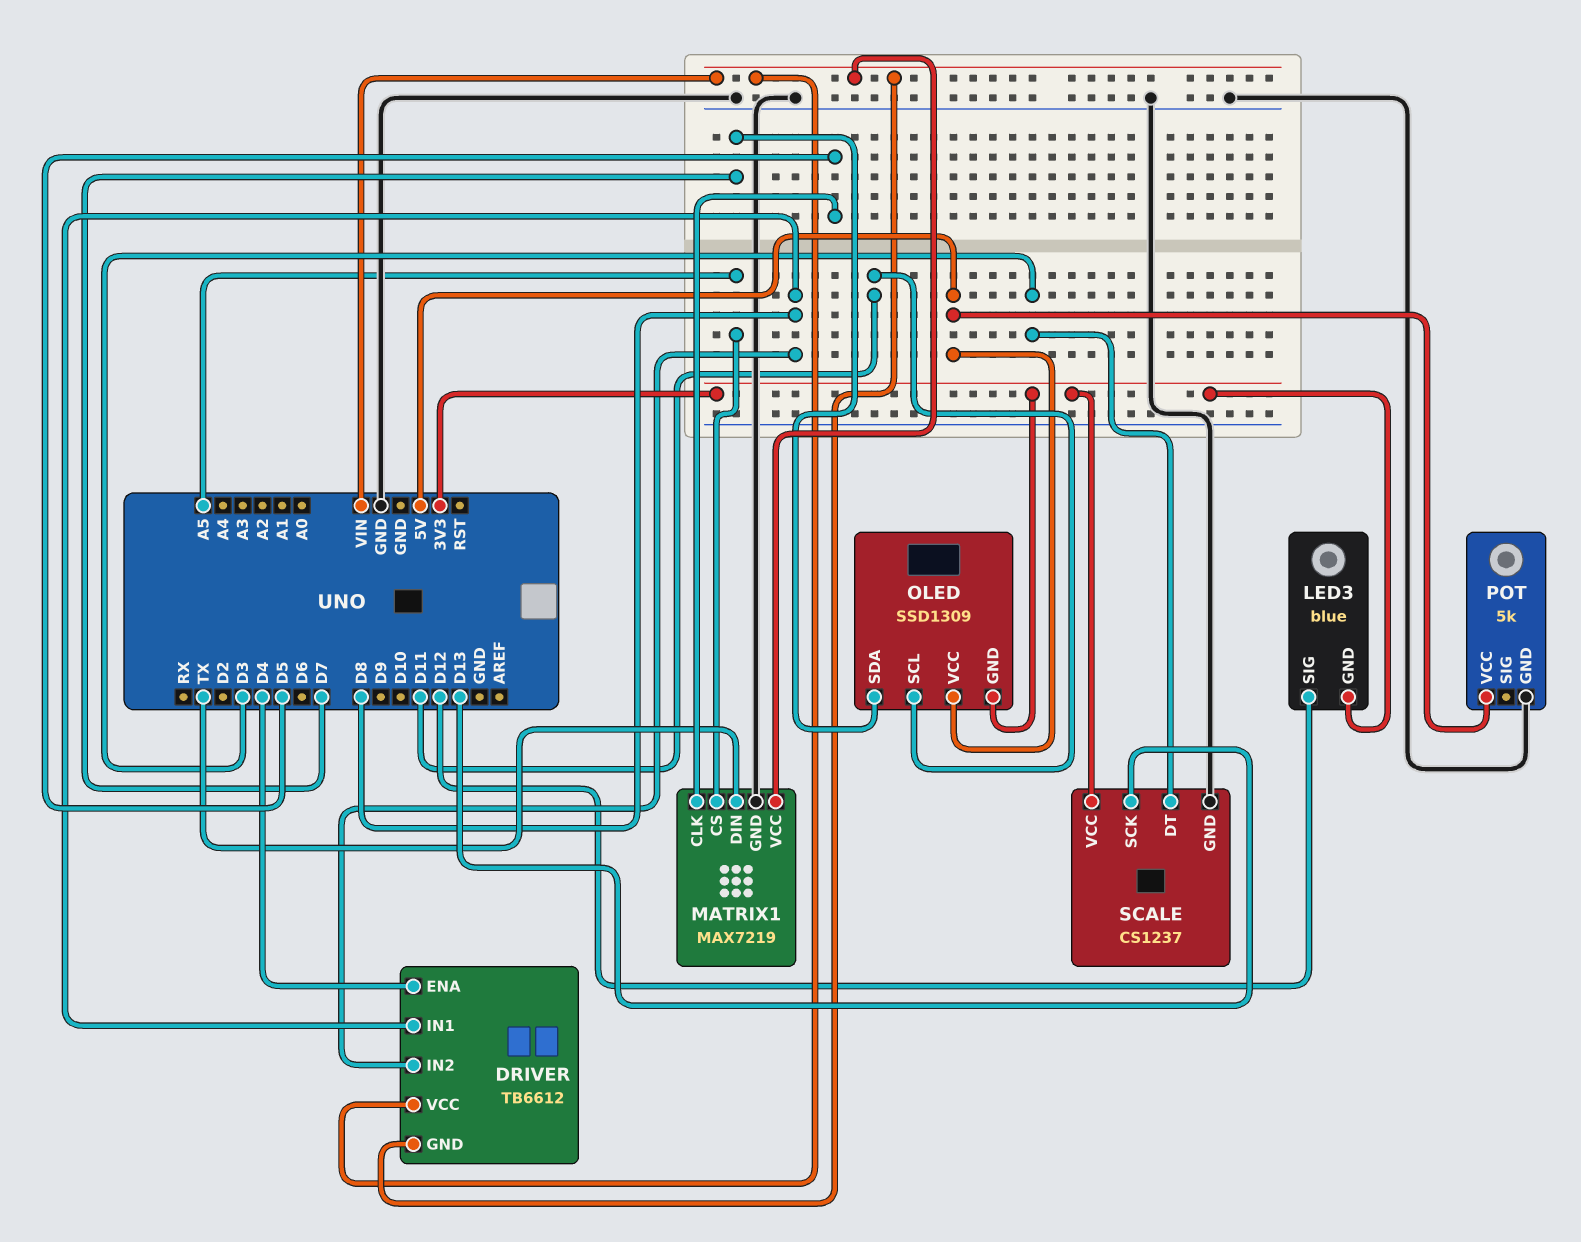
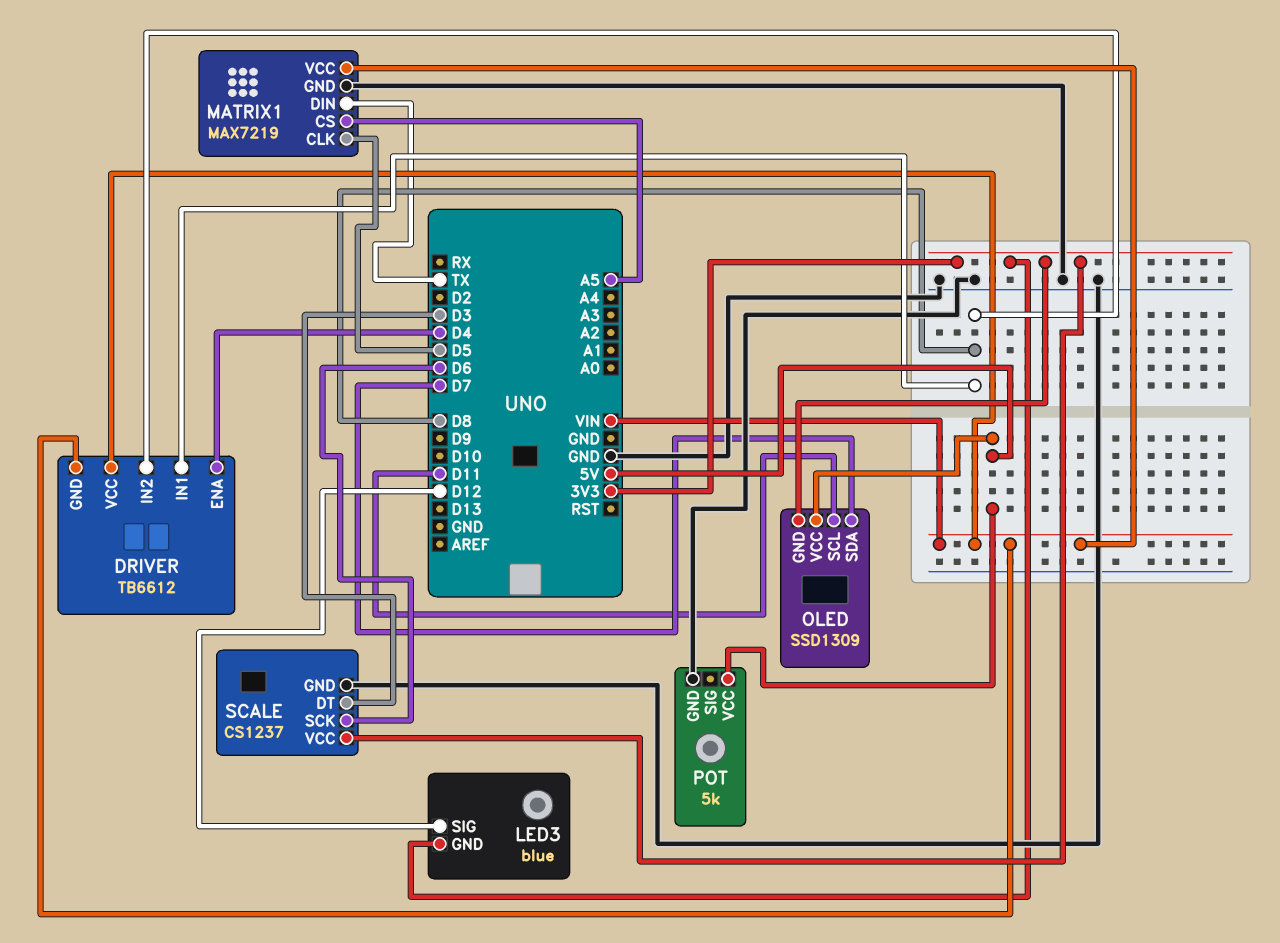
SCALE pin SCK: D13 -> D6

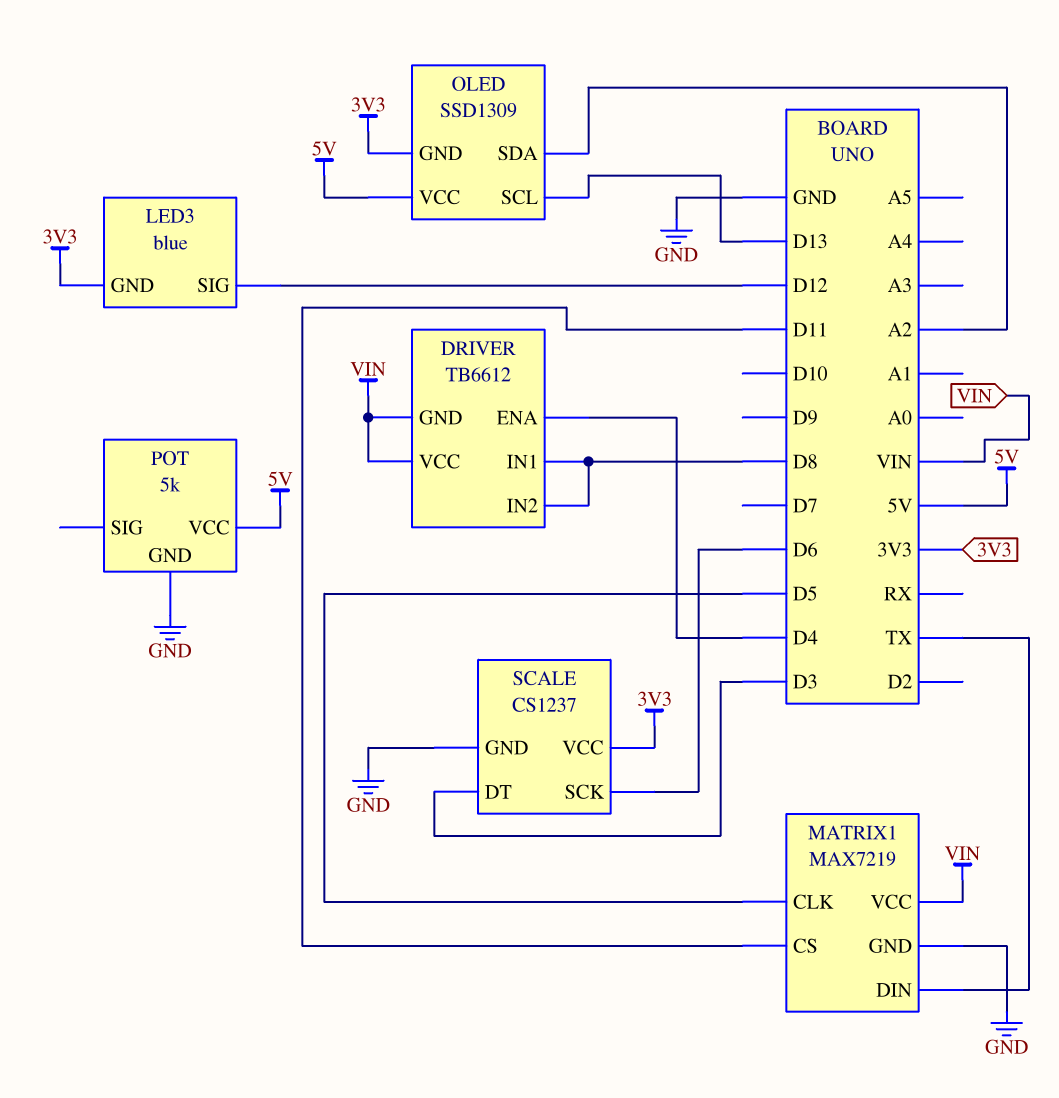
MATRIX1 pin CS: A5 -> D11
OLED pin SCL: D11 -> D13
OLED pin SDA: D7 -> A2

